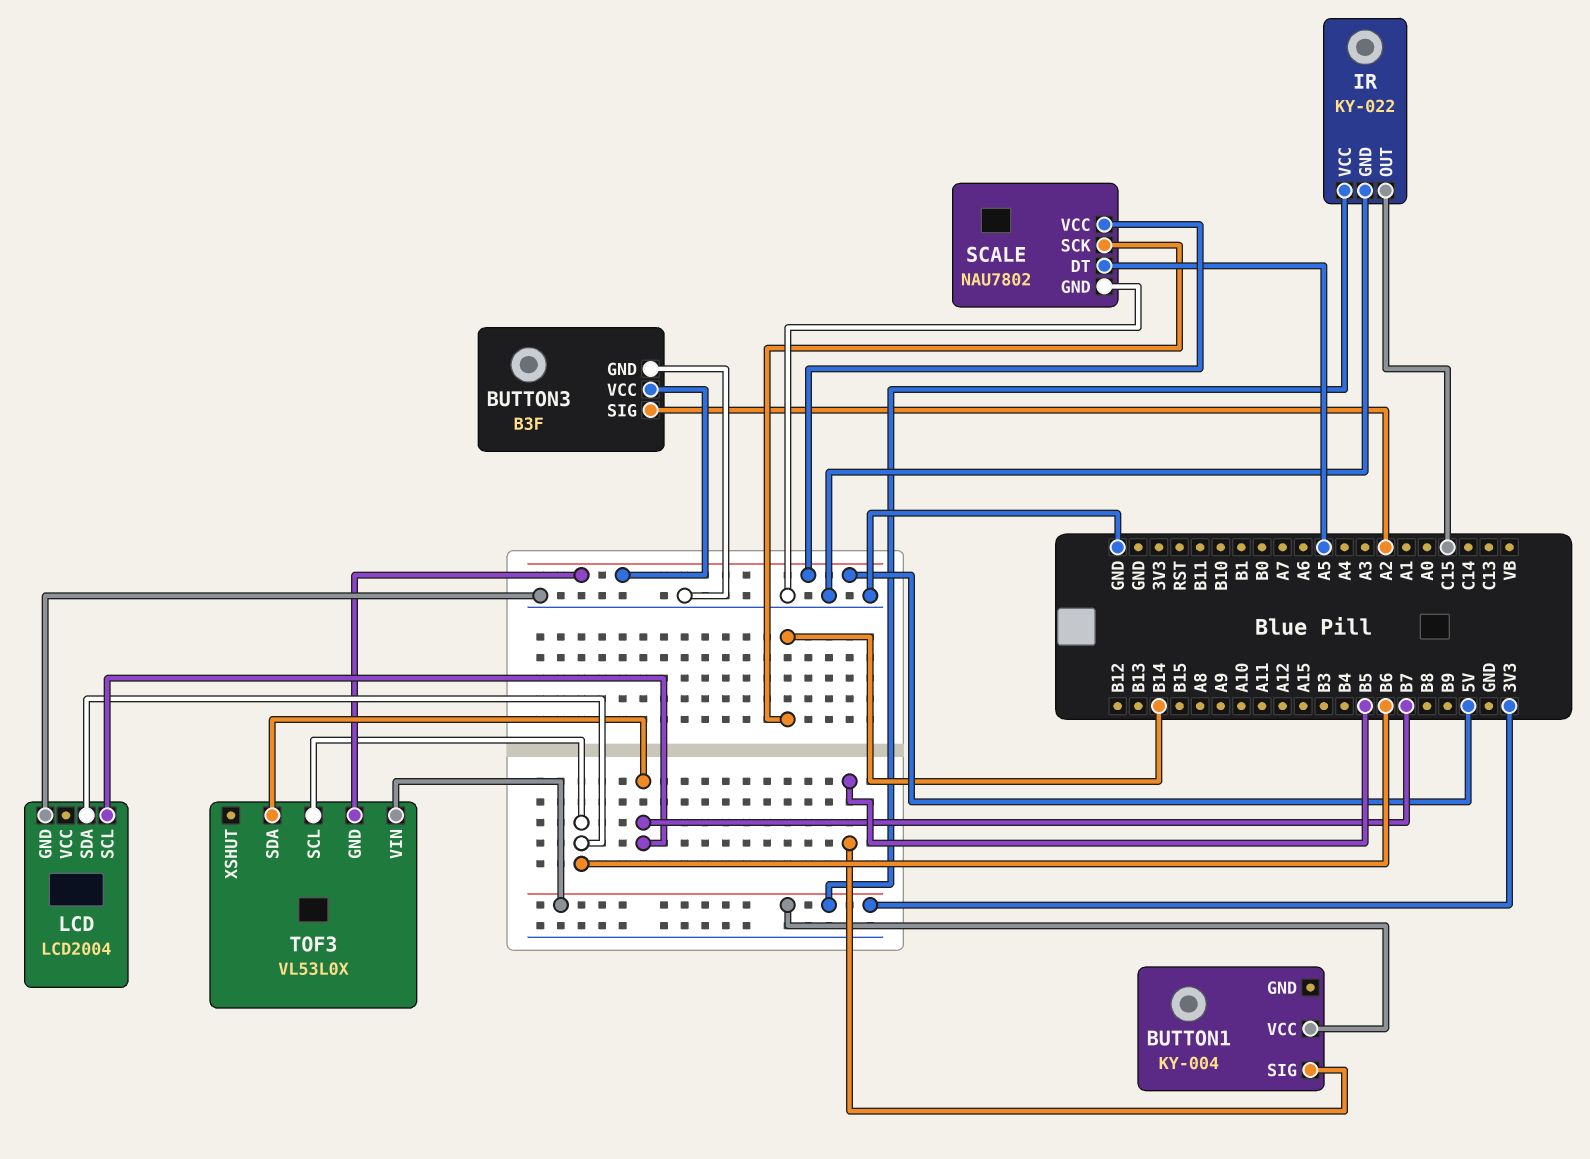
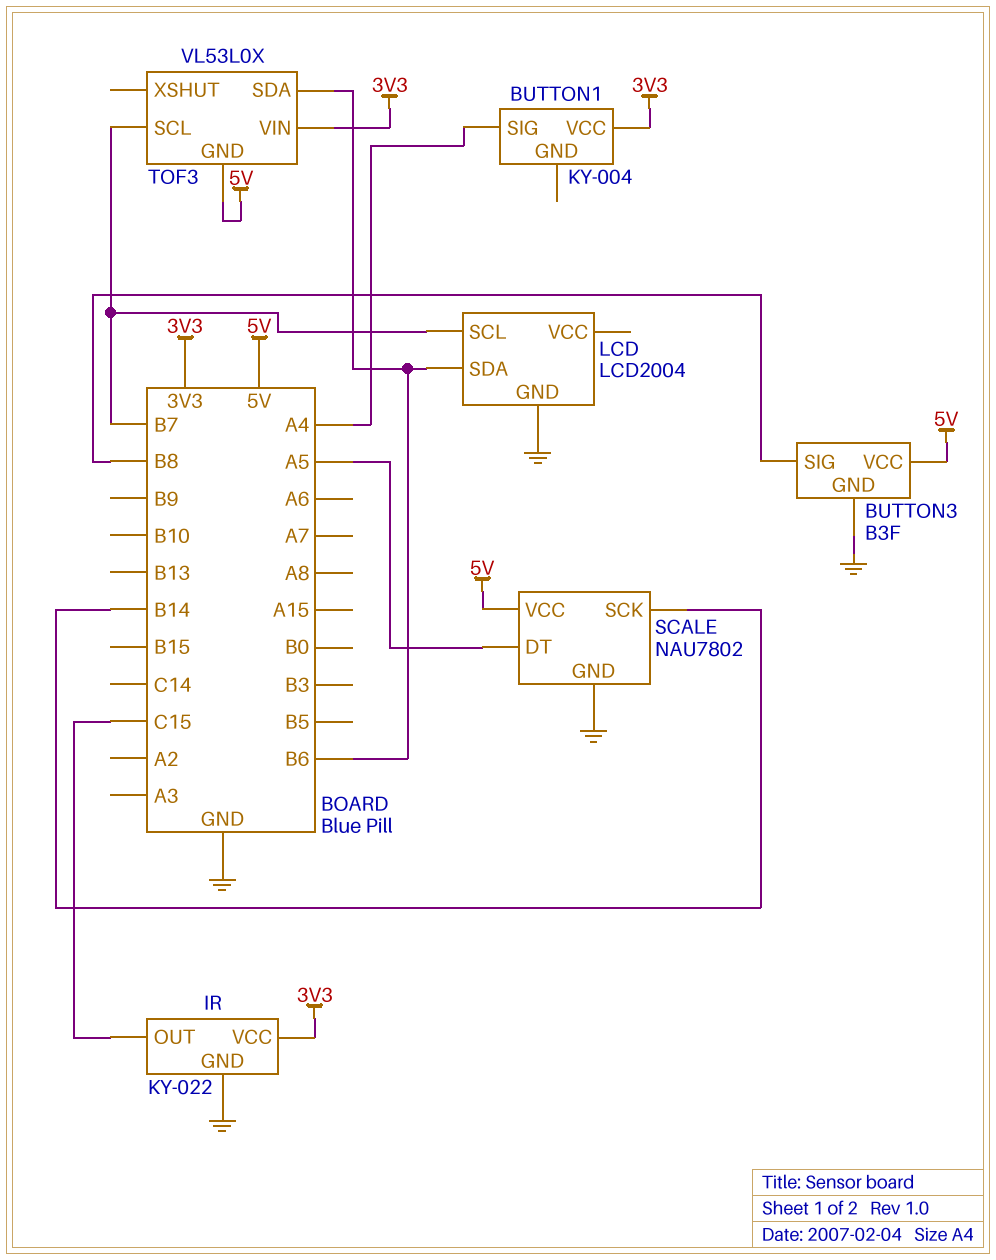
BUTTON1 pin SIG: B5 -> A4
BUTTON3 pin SIG: A2 -> B8
TOF3 pin SCL: B6 -> B7
TOF3 pin SDA: B7 -> B6

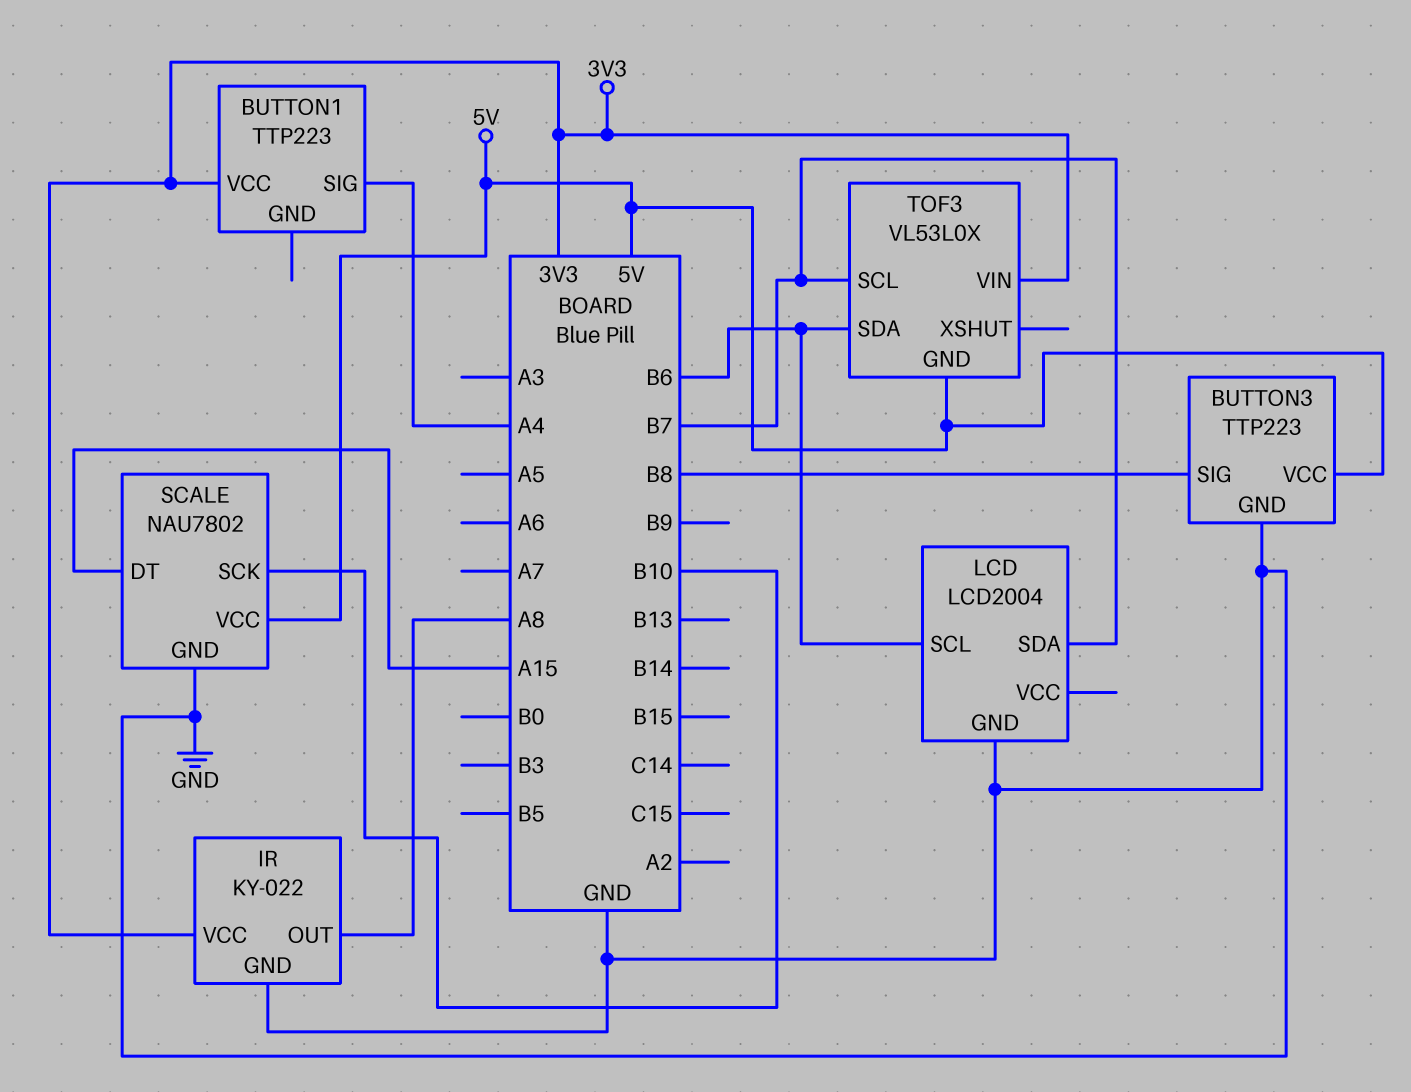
BUTTON1: KY-004 -> TTP223
BUTTON3: B3F -> TTP223
IR pin OUT: C15 -> A8
LCD pin SCL: B7 -> B6
LCD pin SDA: B6 -> B7
SCALE pin DT: A5 -> A15
SCALE pin SCK: B14 -> B10

